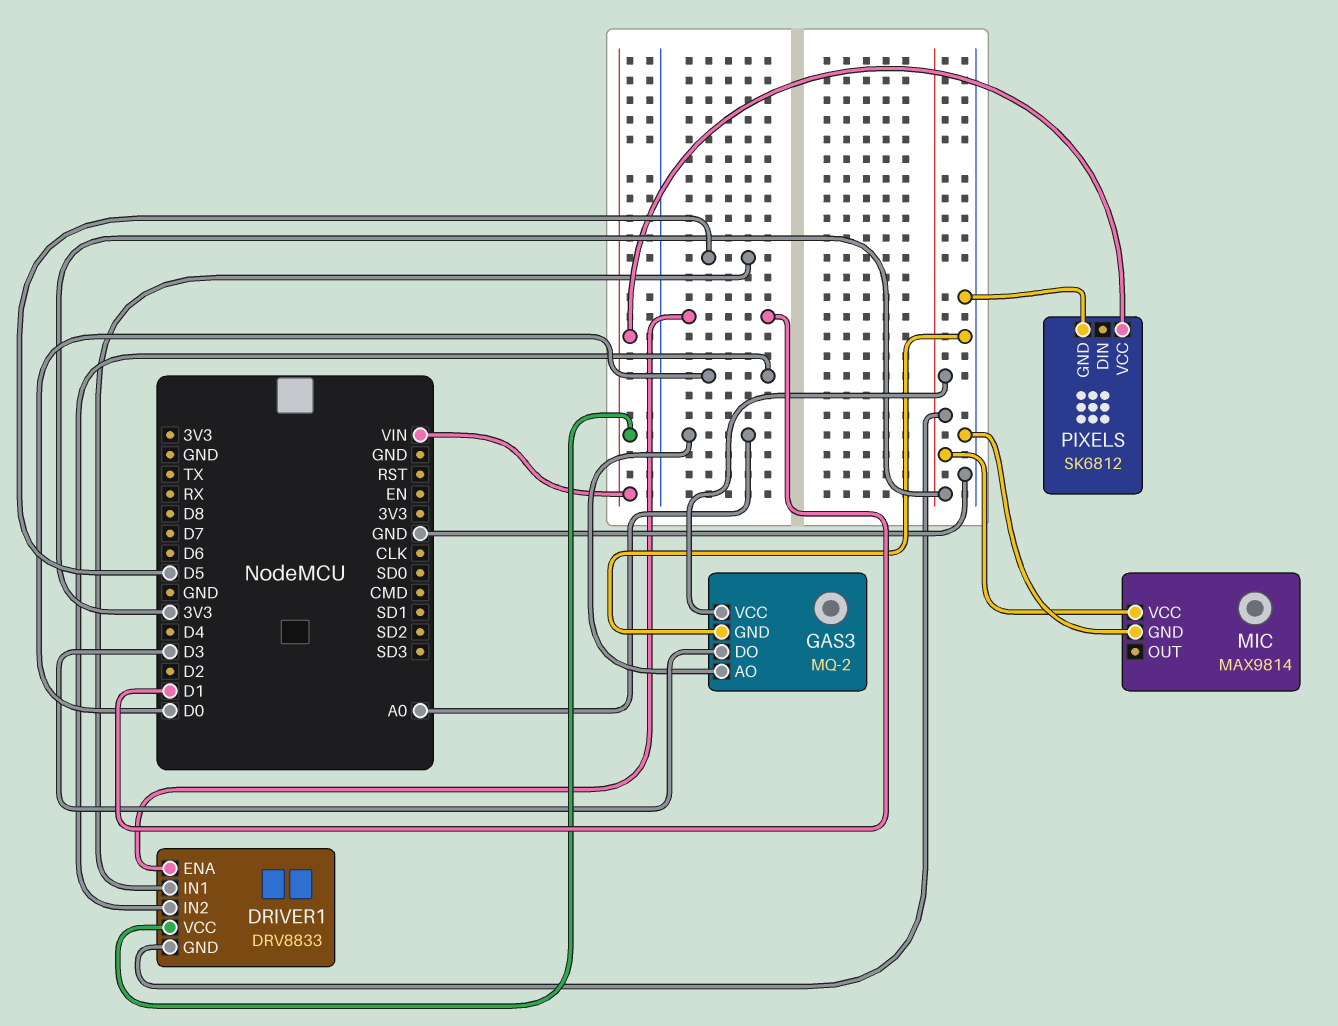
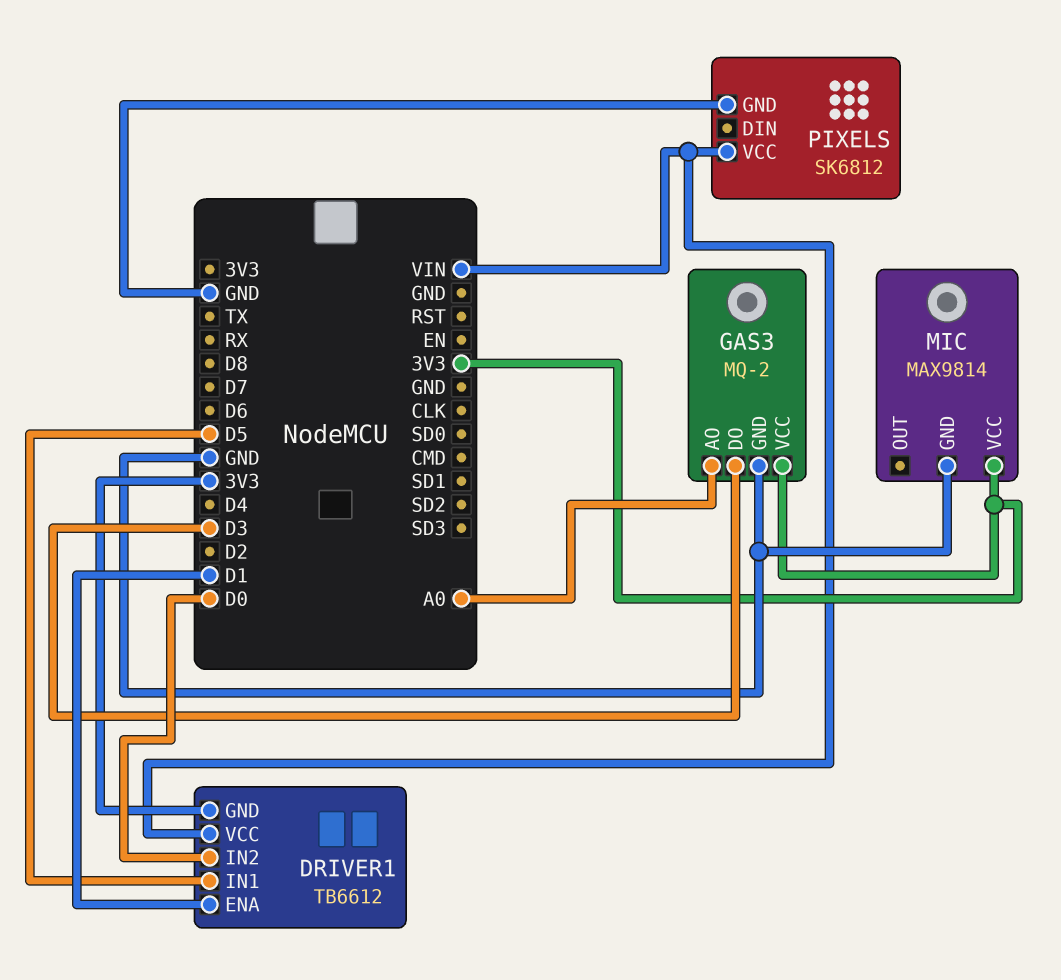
DRIVER1: DRV8833 -> TB6612

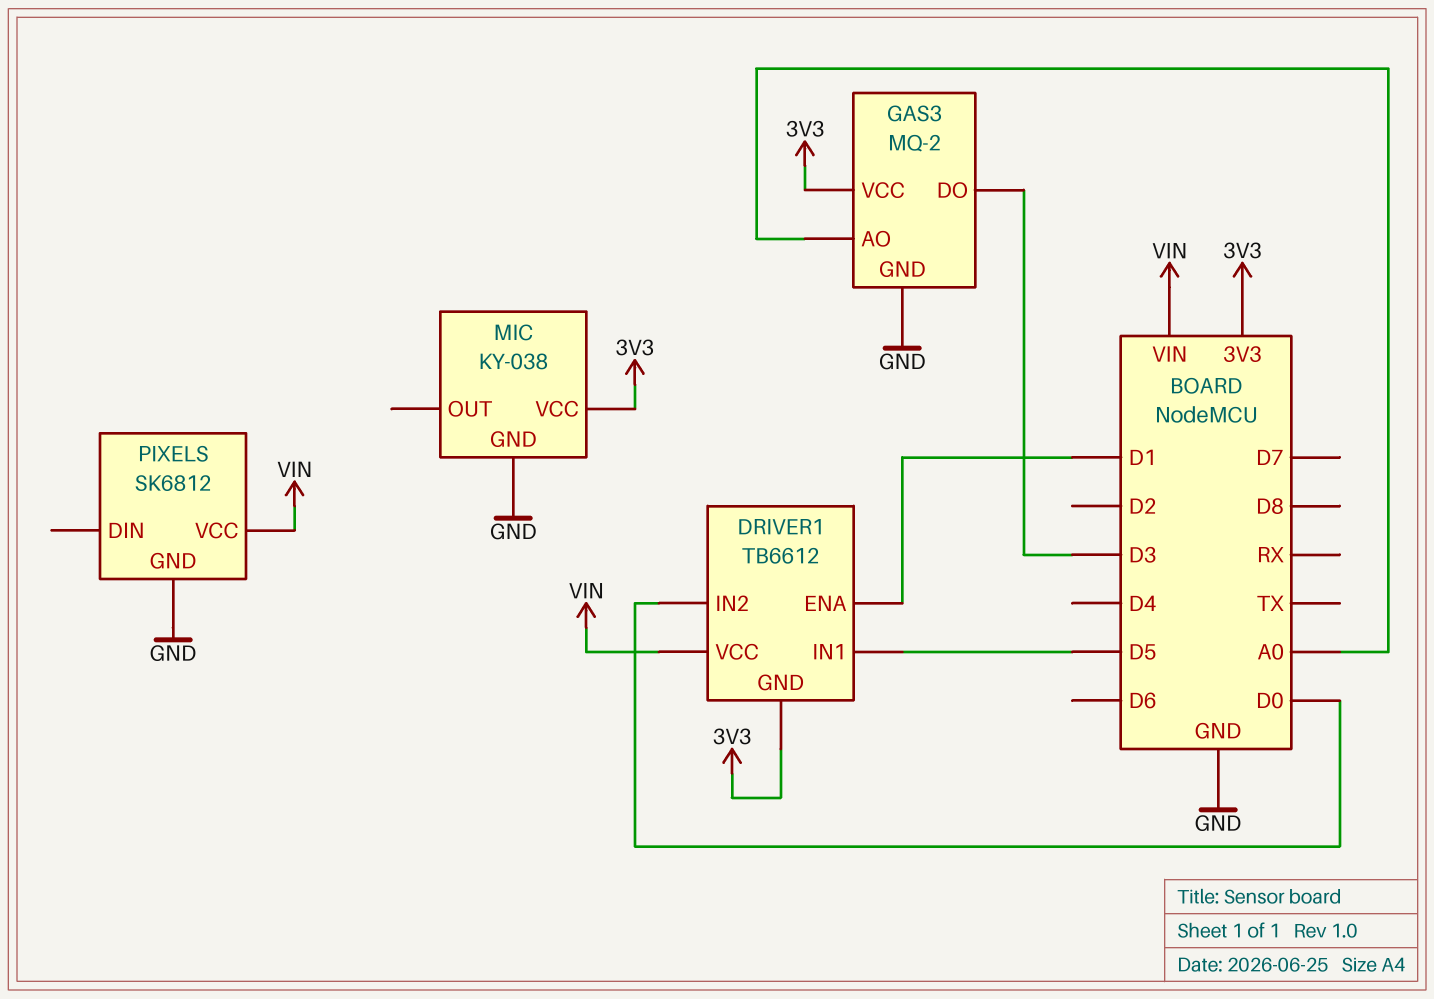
MIC: MAX9814 -> KY-038

